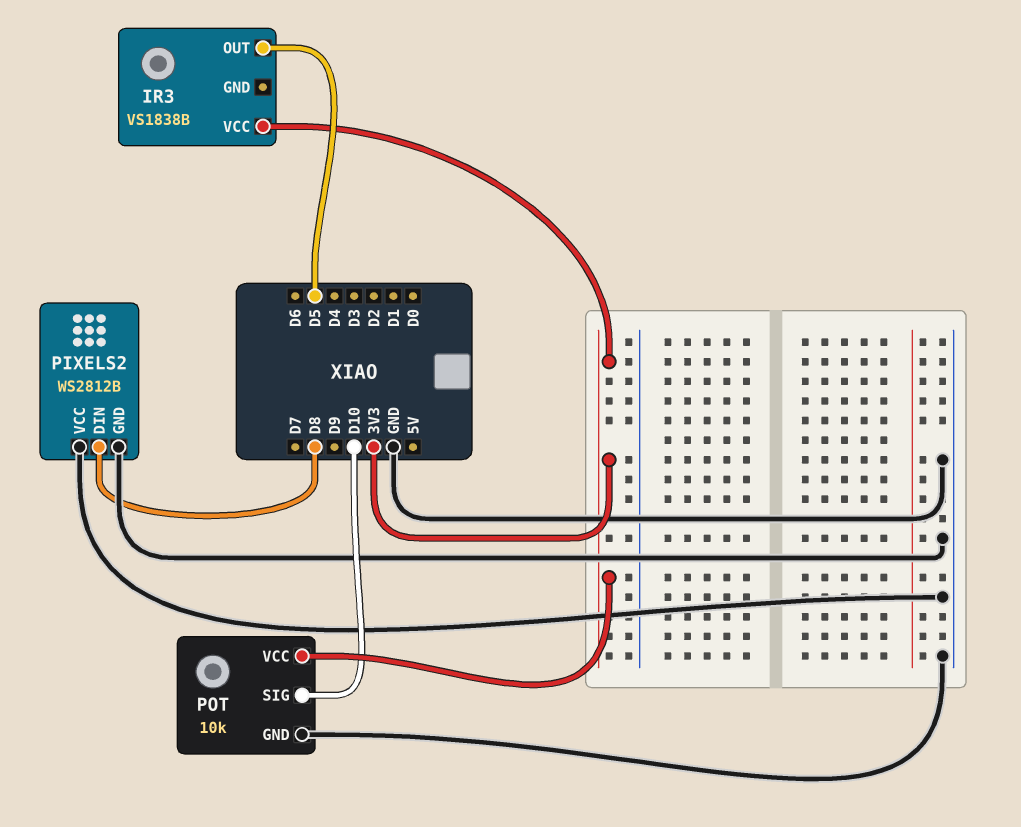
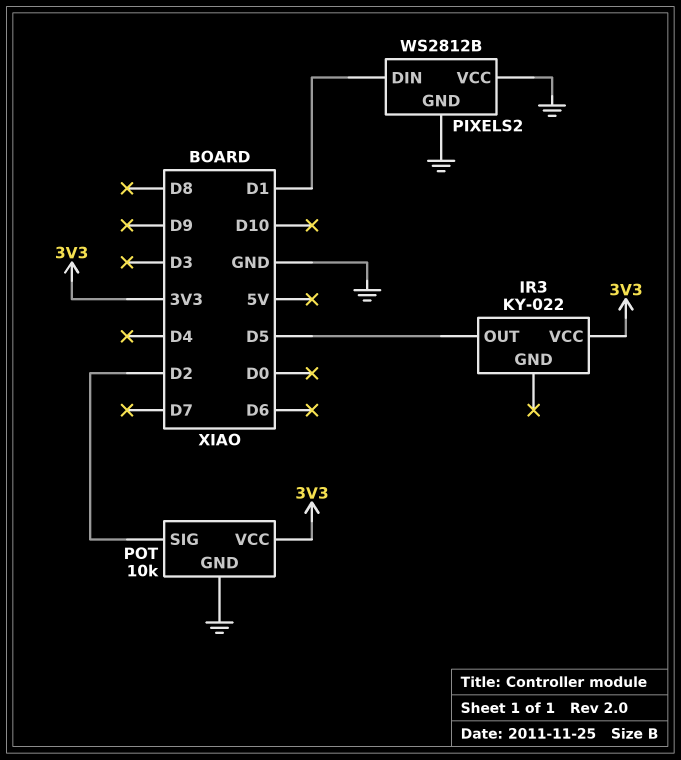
IR3: VS1838B -> KY-022
PIXELS2 pin DIN: D8 -> D1
POT pin SIG: D10 -> D2

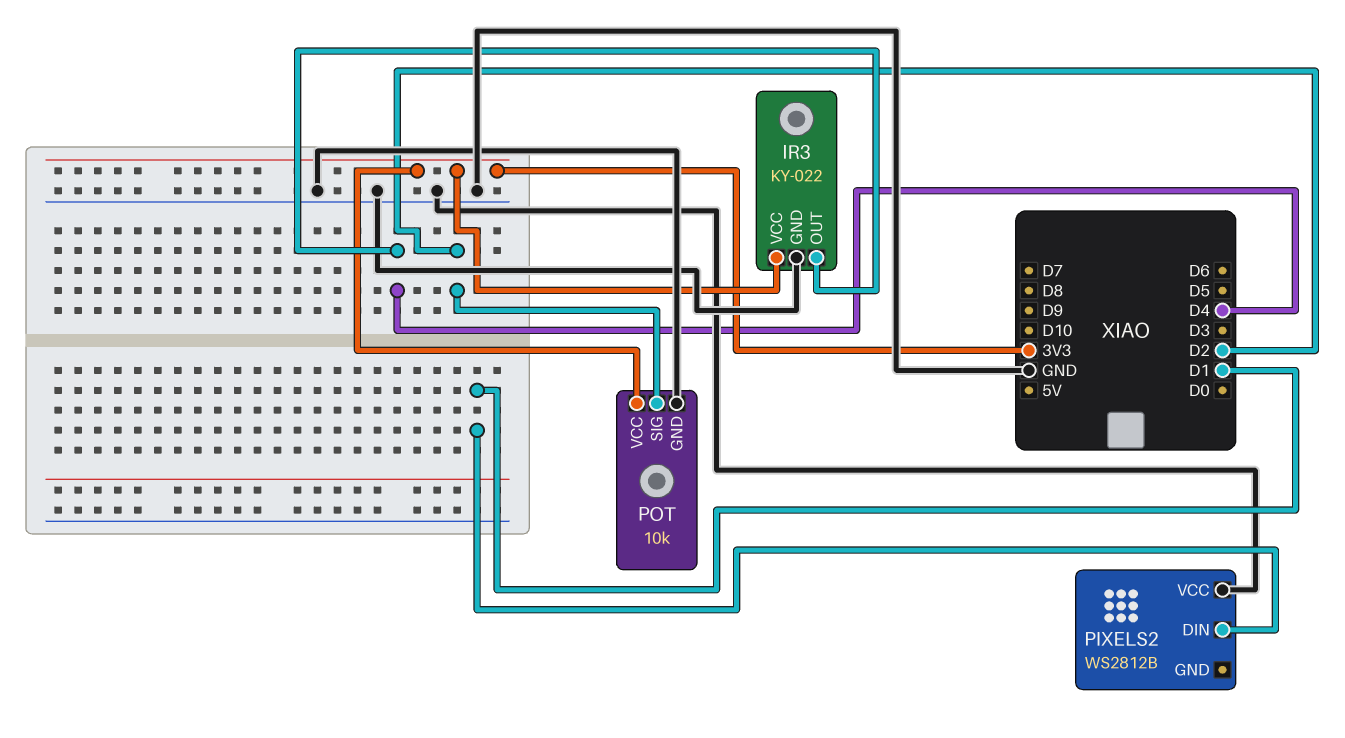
IR3 pin GND: none -> GND
IR3 pin OUT: D5 -> D4
PIXELS2 pin GND: GND -> none

